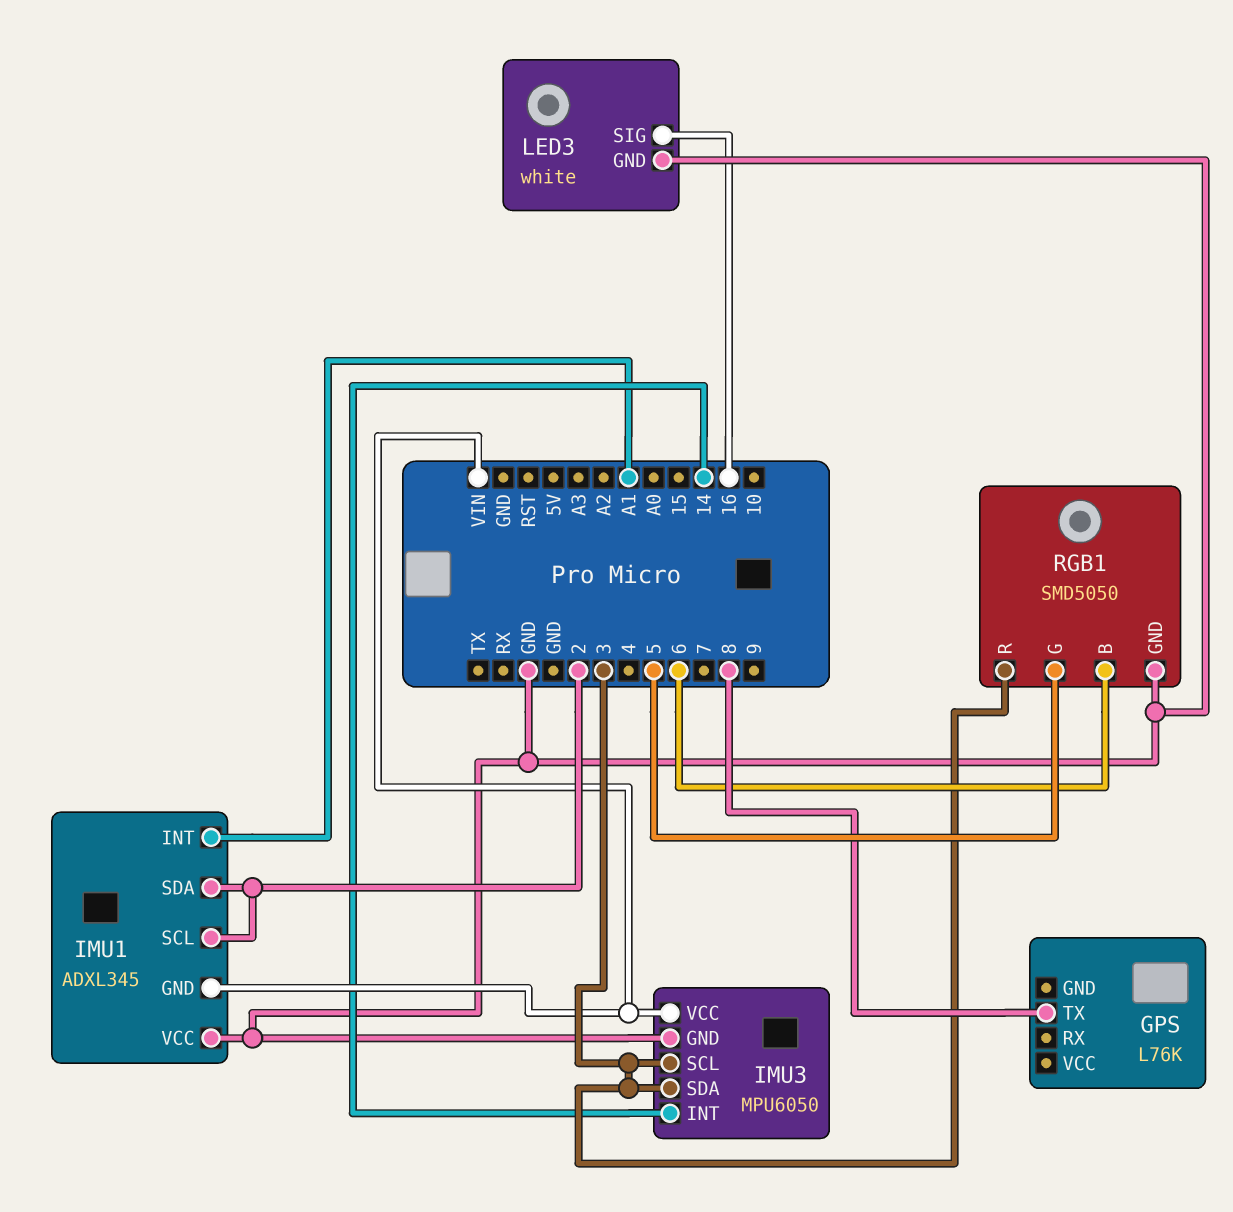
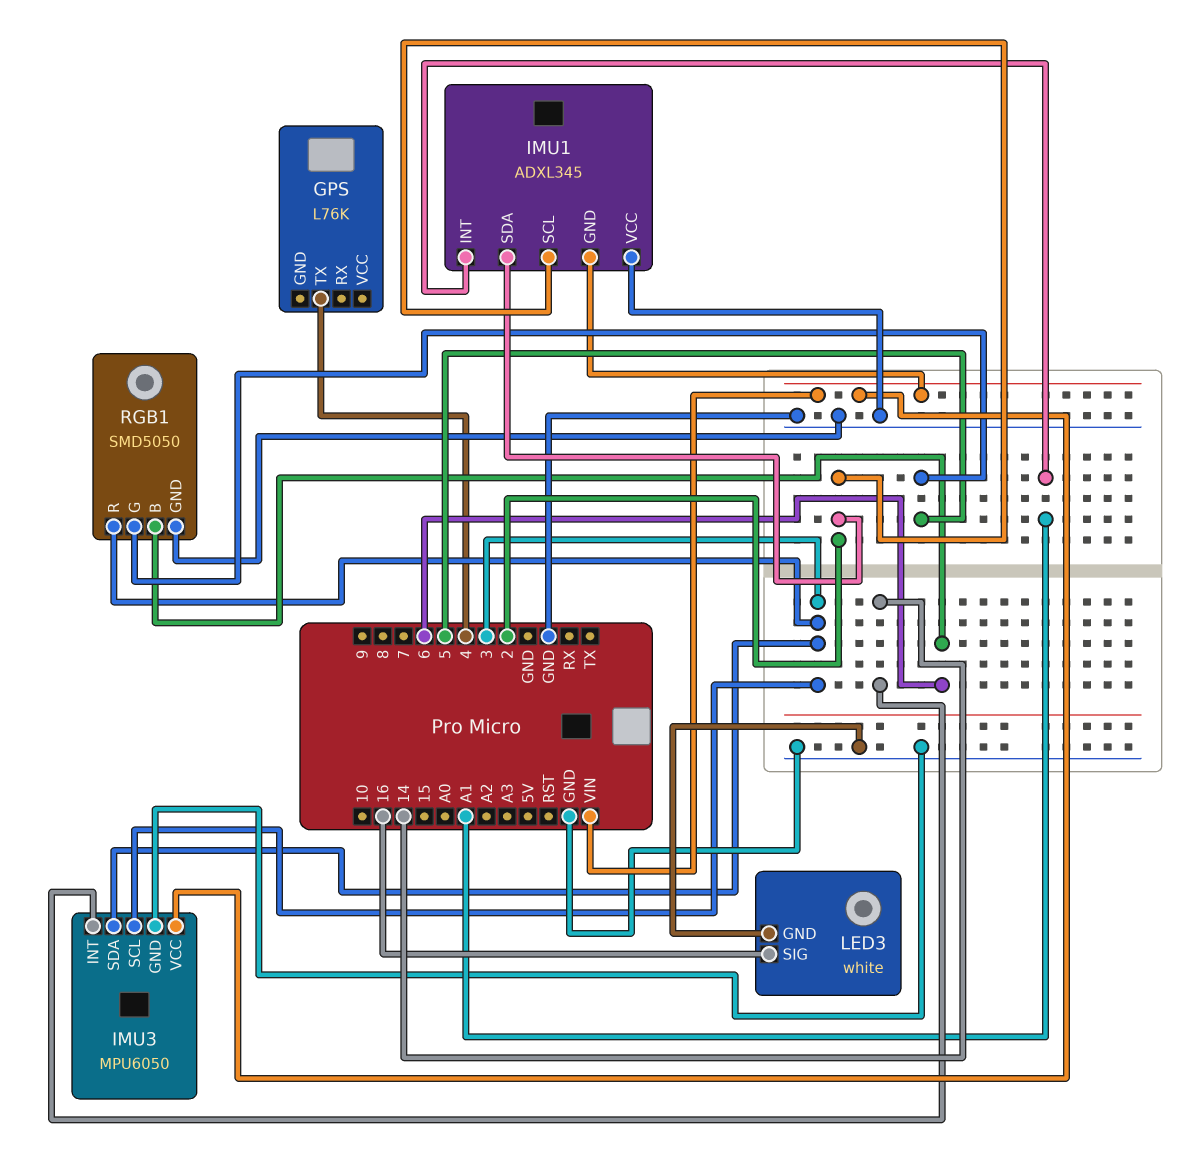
GPS pin TX: 8 -> 4

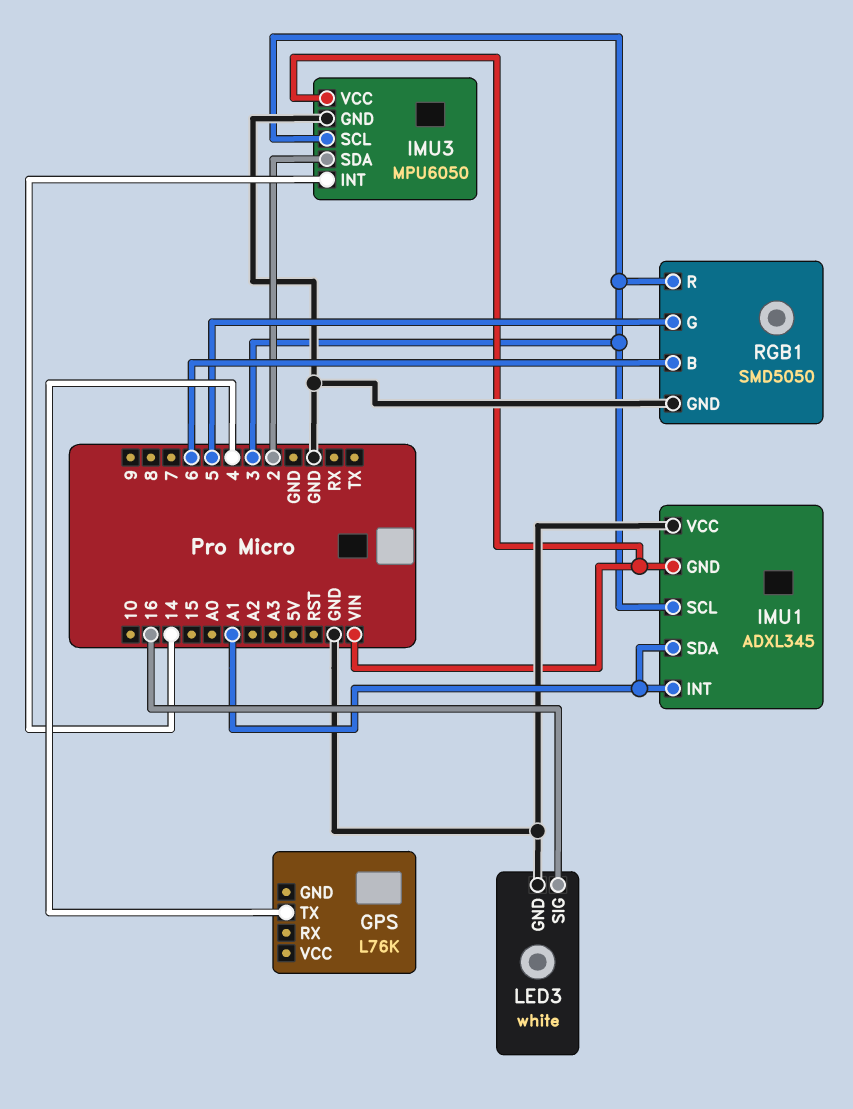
IMU1 pin SCL: 2 -> 3
IMU1 pin SDA: 2 -> A1
IMU3 pin SDA: 3 -> 2

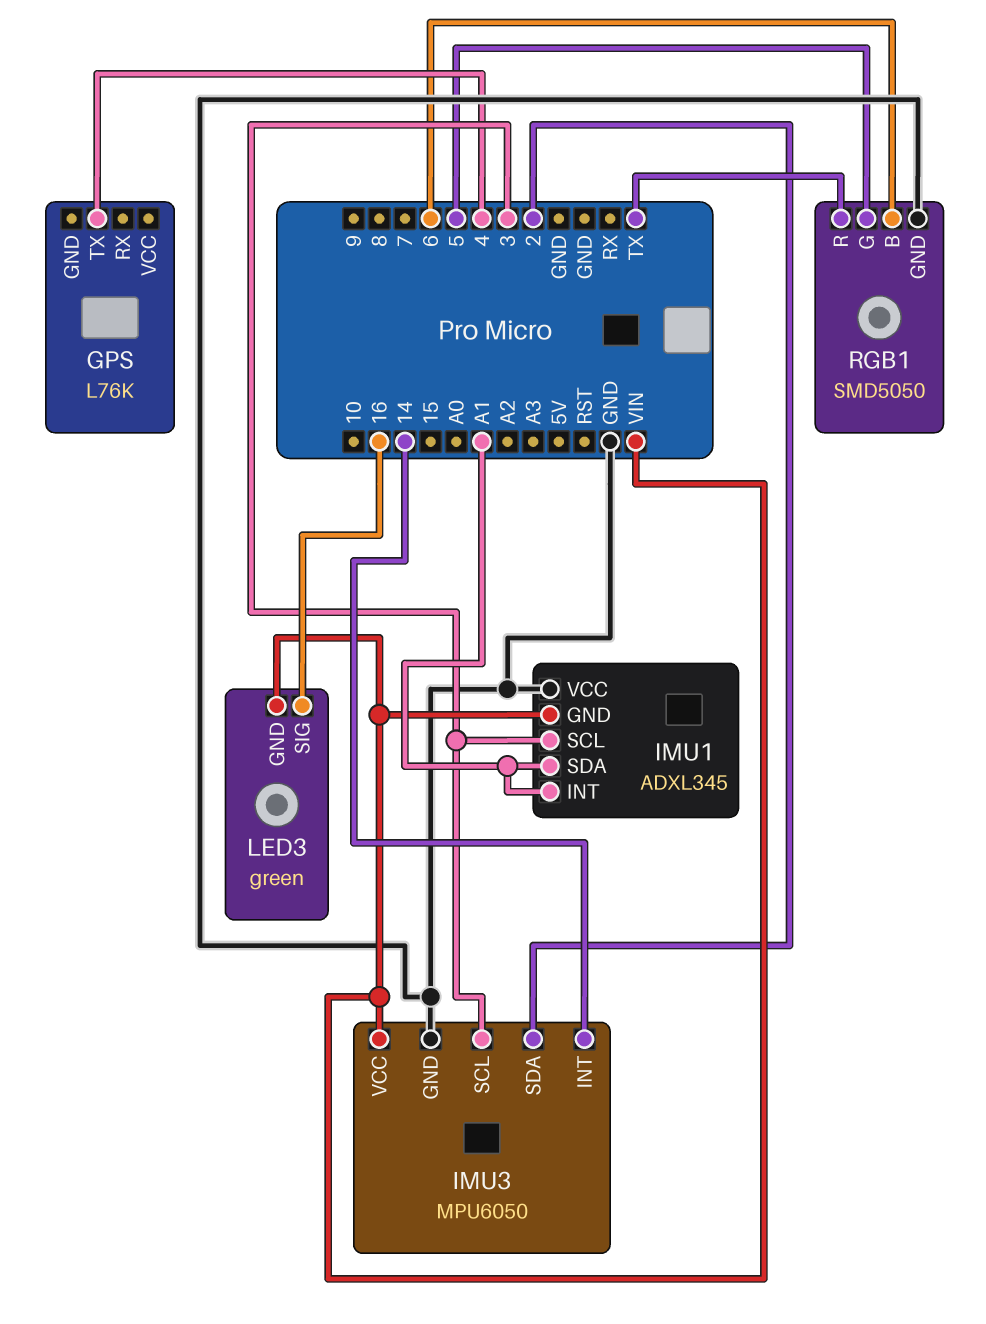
LED3: white -> green
LED3 pin GND: GND -> VIN
RGB1 pin R: 3 -> TX

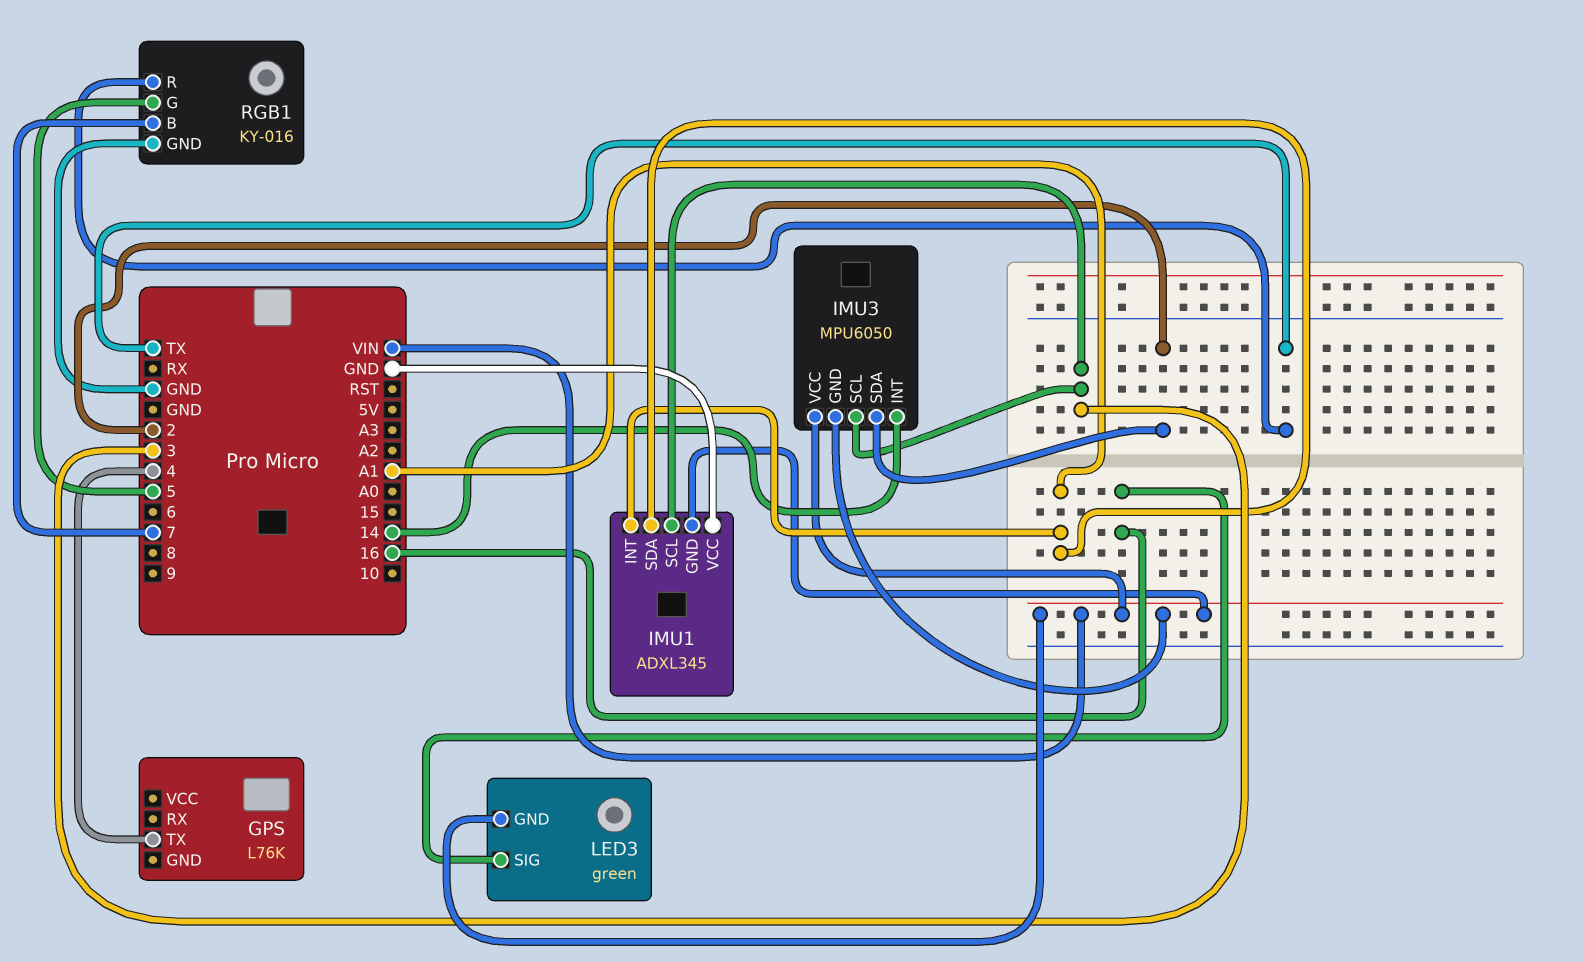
IMU3 pin GND: GND -> VIN
RGB1: SMD5050 -> KY-016
RGB1 pin B: 6 -> 7

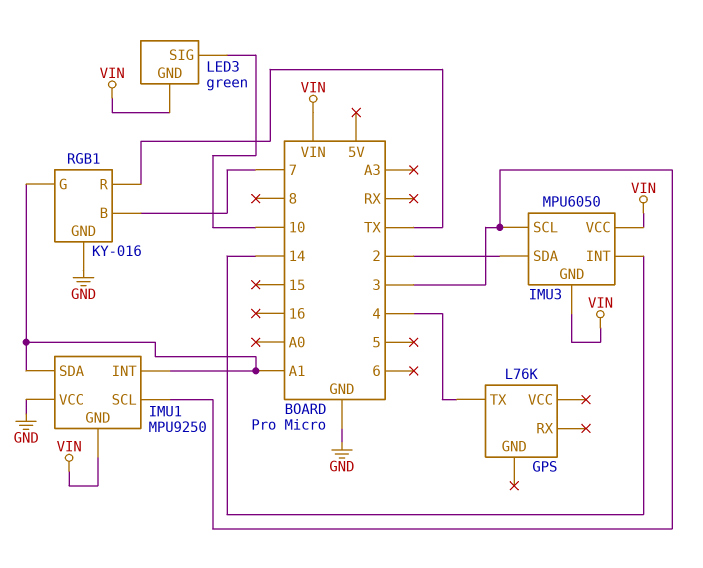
IMU1: ADXL345 -> MPU9250
LED3 pin SIG: 16 -> 10
RGB1 pin G: 5 -> A1

